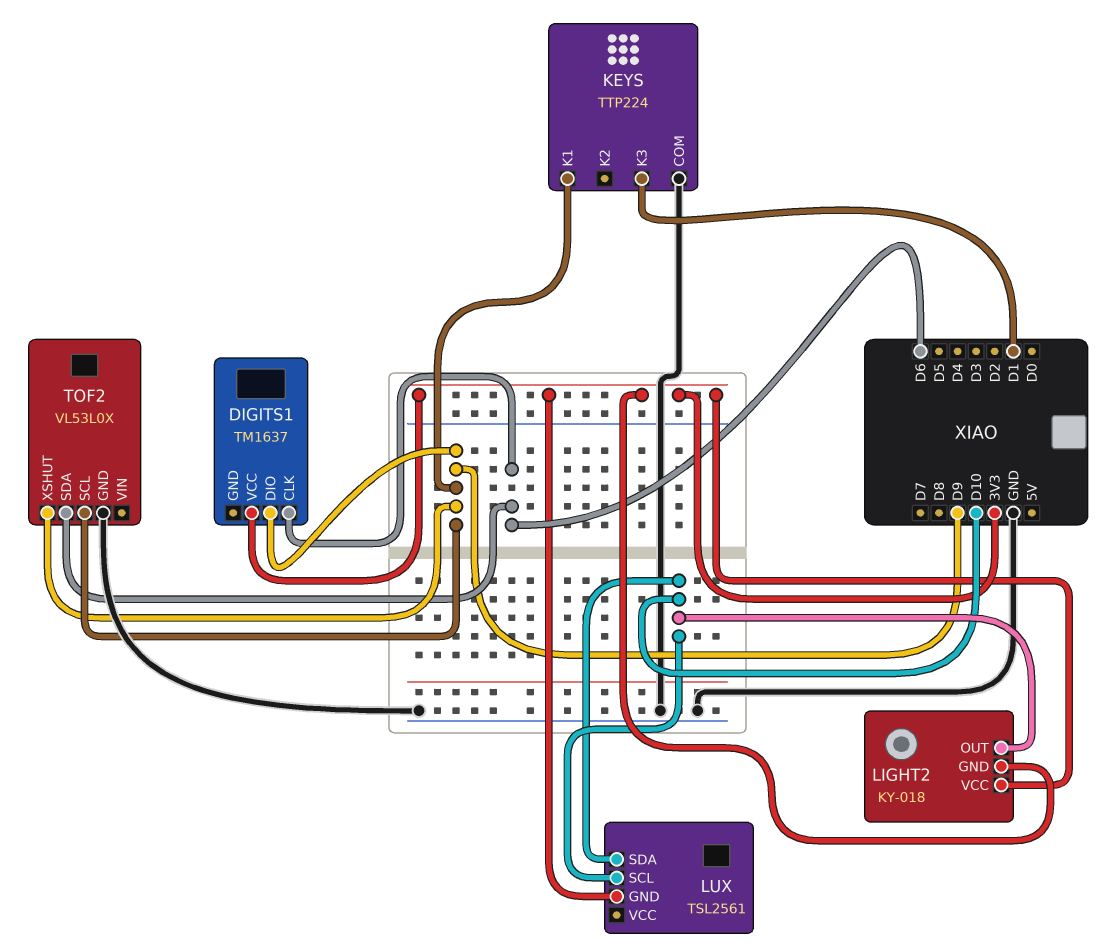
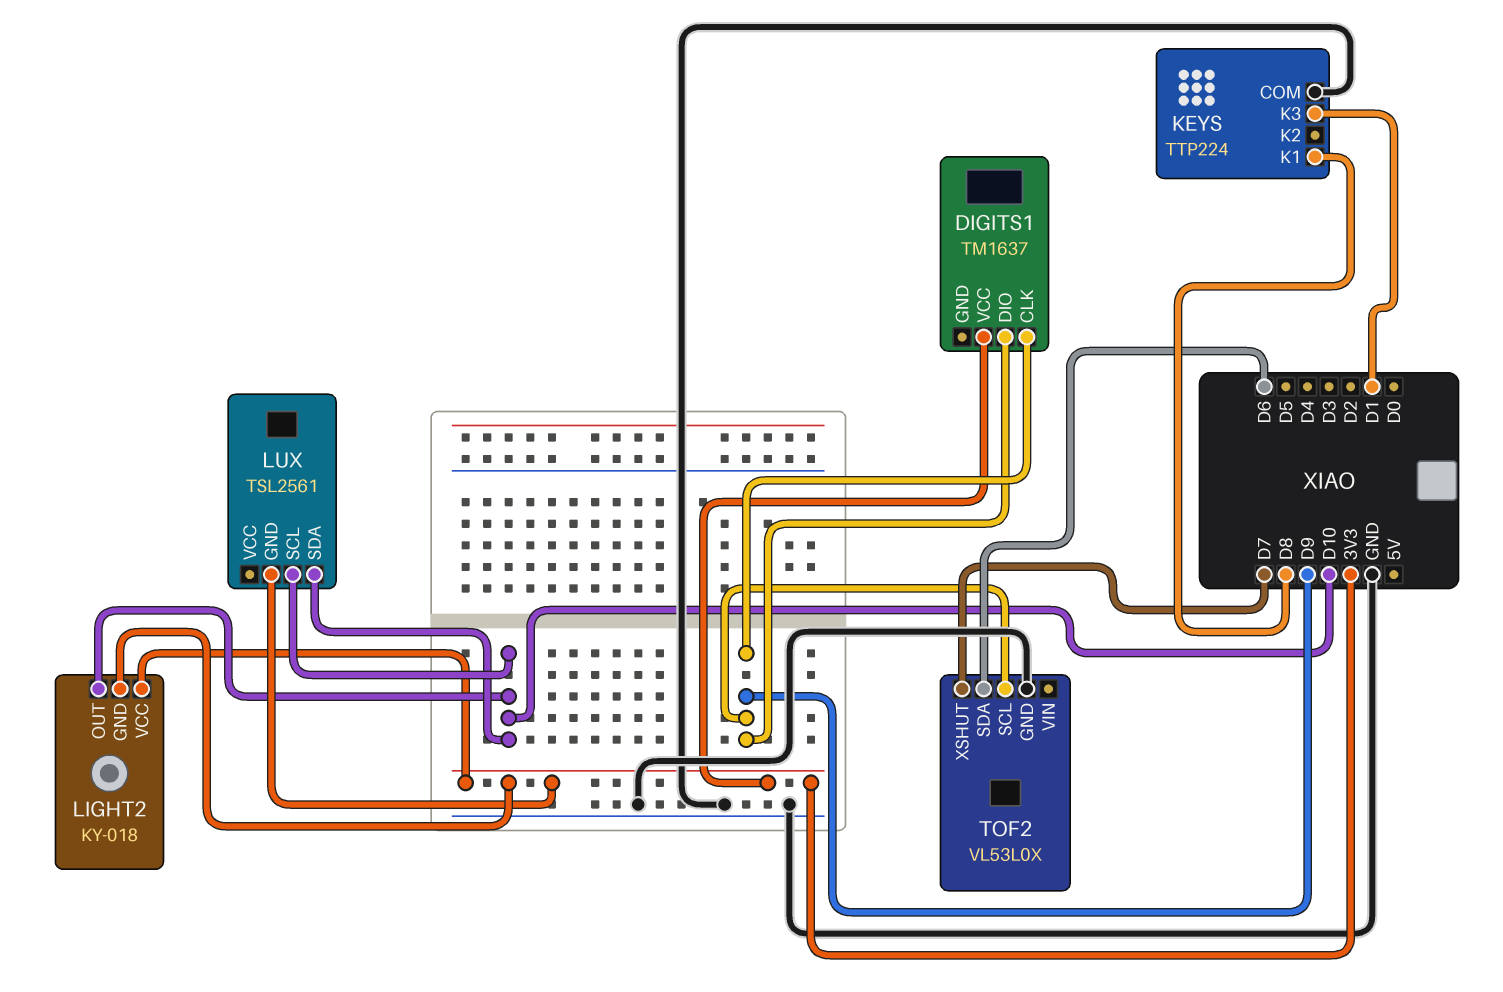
DIGITS1 pin CLK: D6 -> D9
KEYS pin K1: D9 -> D8
TOF2 pin XSHUT: D9 -> D7

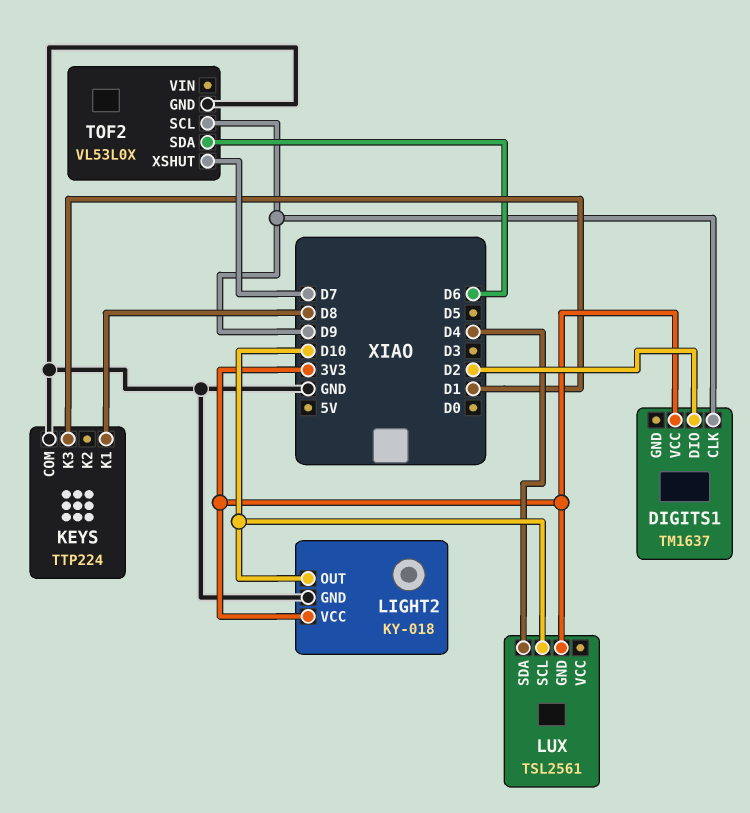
DIGITS1 pin DIO: D9 -> D2
LIGHT2 pin GND: 3V3 -> GND
LUX pin SDA: D10 -> D4

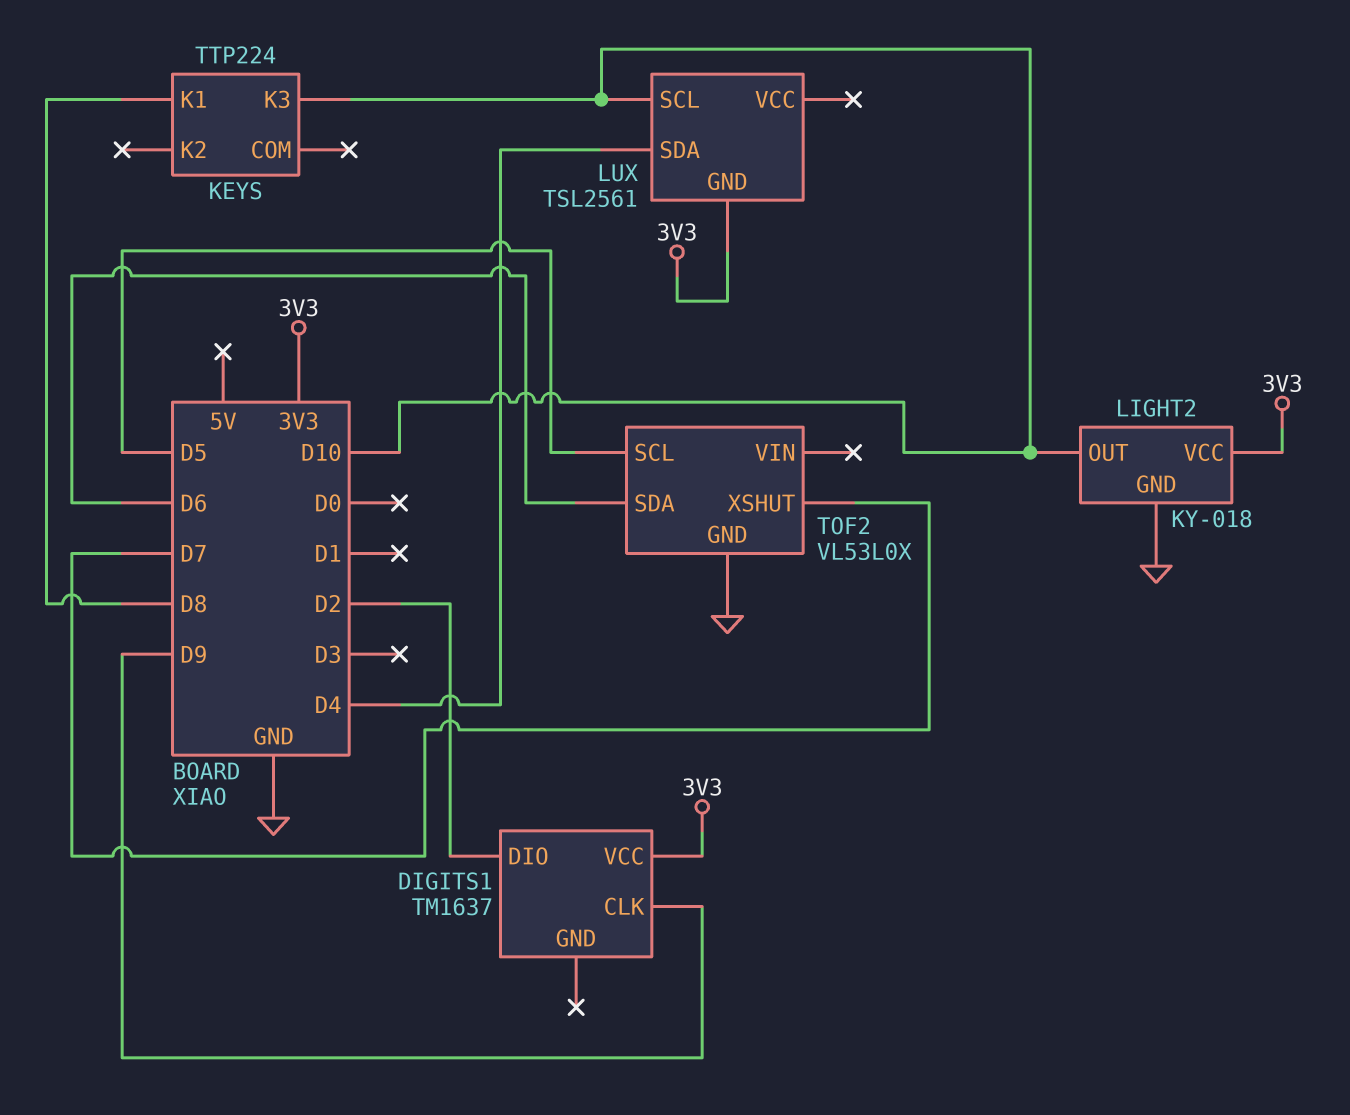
KEYS pin COM: GND -> none
KEYS pin K3: D1 -> D10
TOF2 pin SCL: D9 -> D5

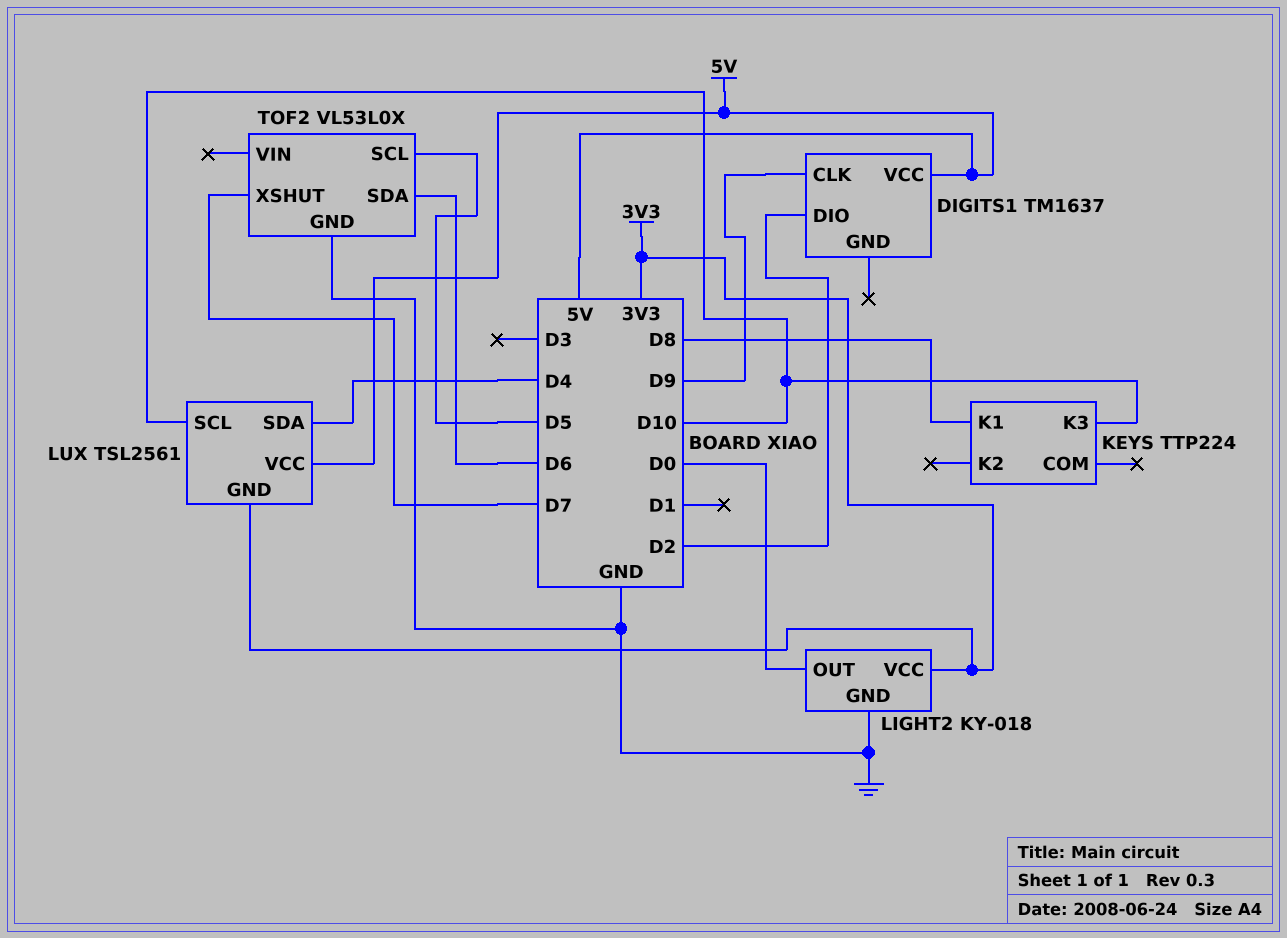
DIGITS1 pin VCC: 3V3 -> 5V
LIGHT2 pin OUT: D10 -> D0
LUX pin VCC: none -> 5V

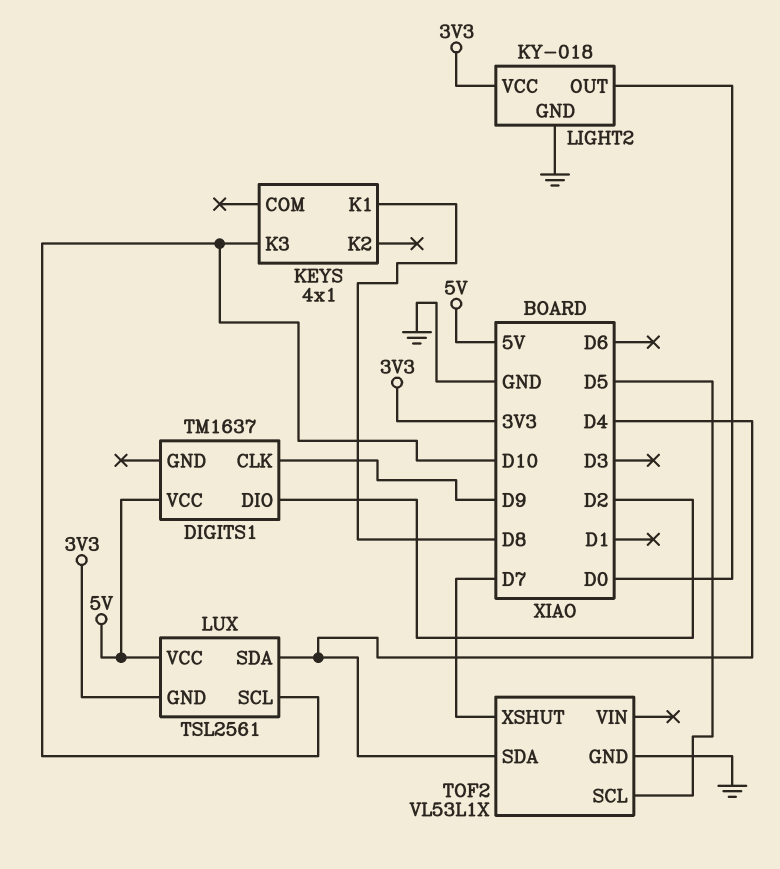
KEYS: TTP224 -> 4x1
TOF2: VL53L0X -> VL53L1X
TOF2 pin SDA: D6 -> D4

